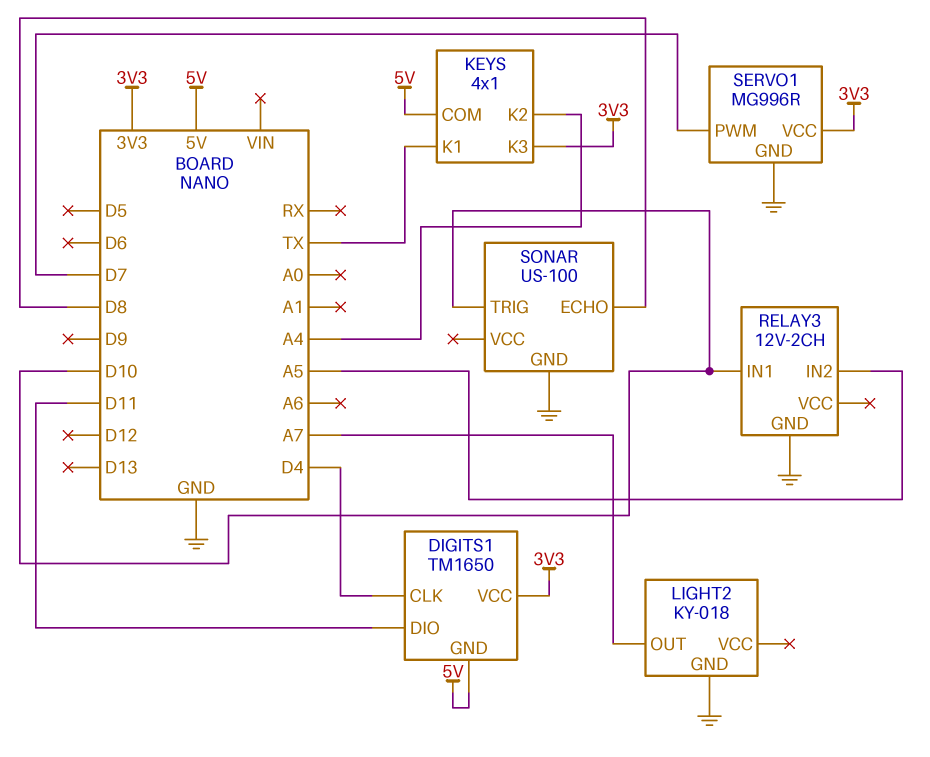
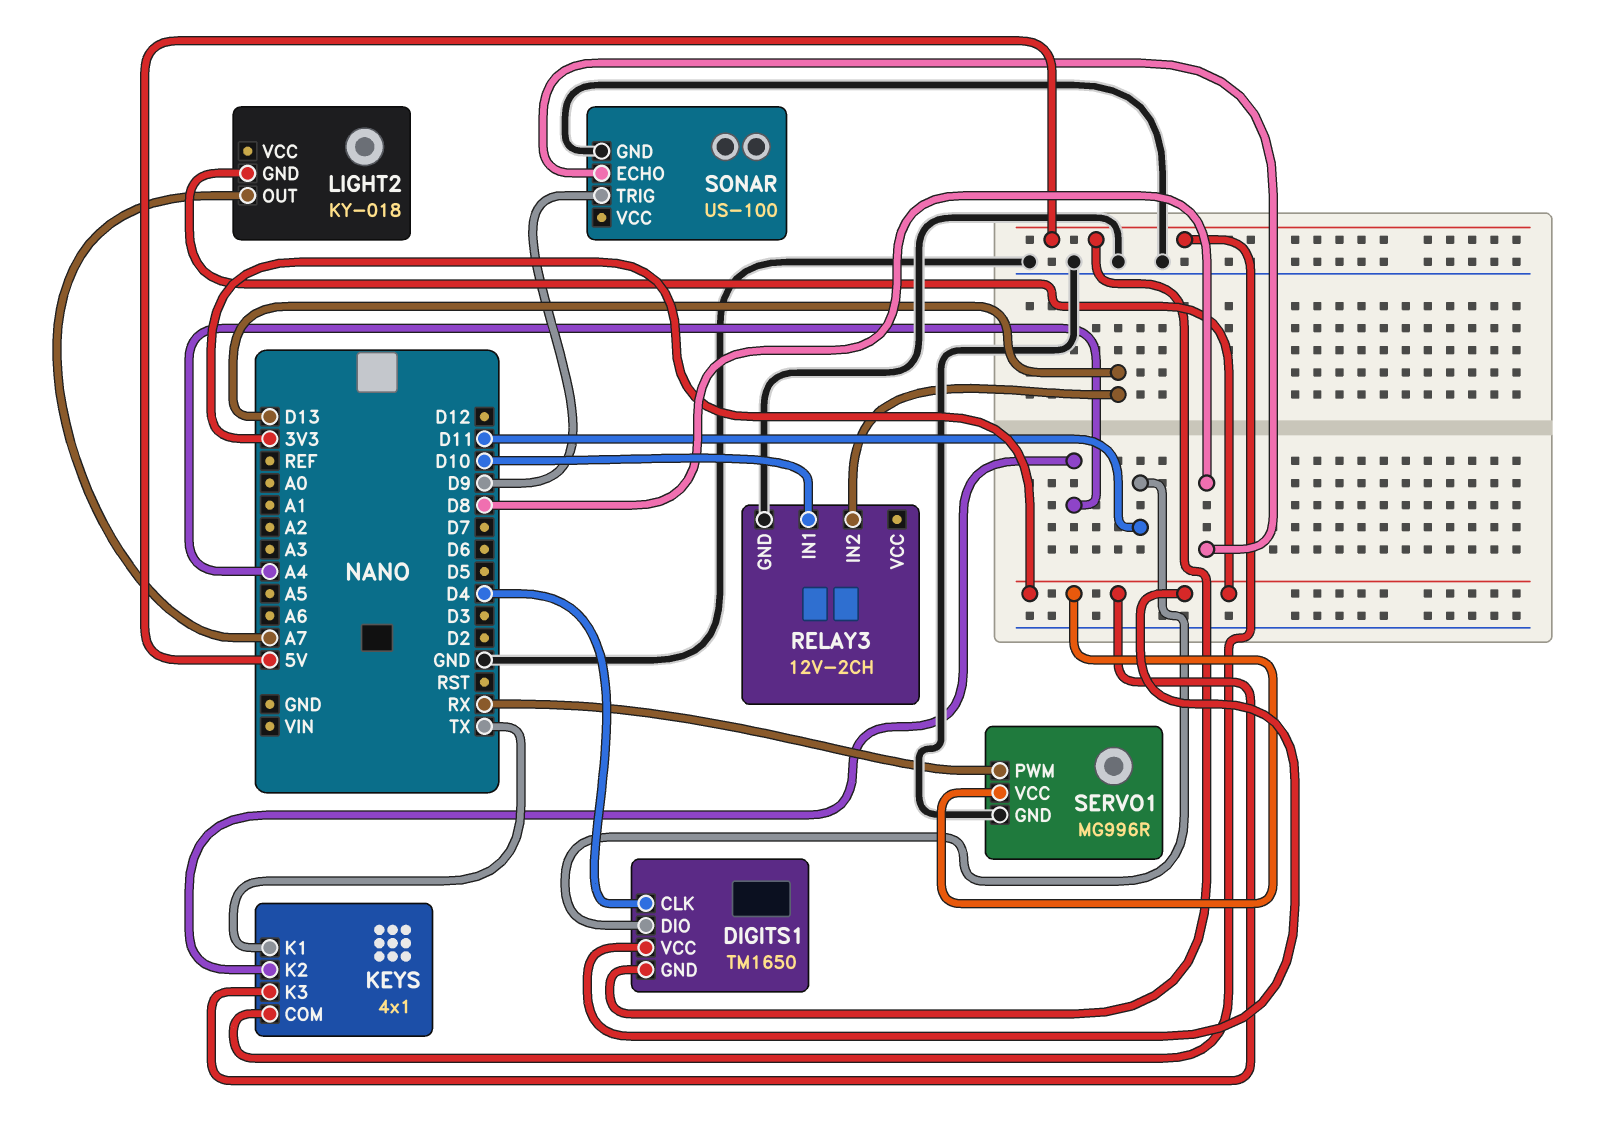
LIGHT2 pin GND: GND -> 3V3
RELAY3 pin IN2: A5 -> D13
SERVO1 pin PWM: D7 -> RX
SONAR pin TRIG: D10 -> D9

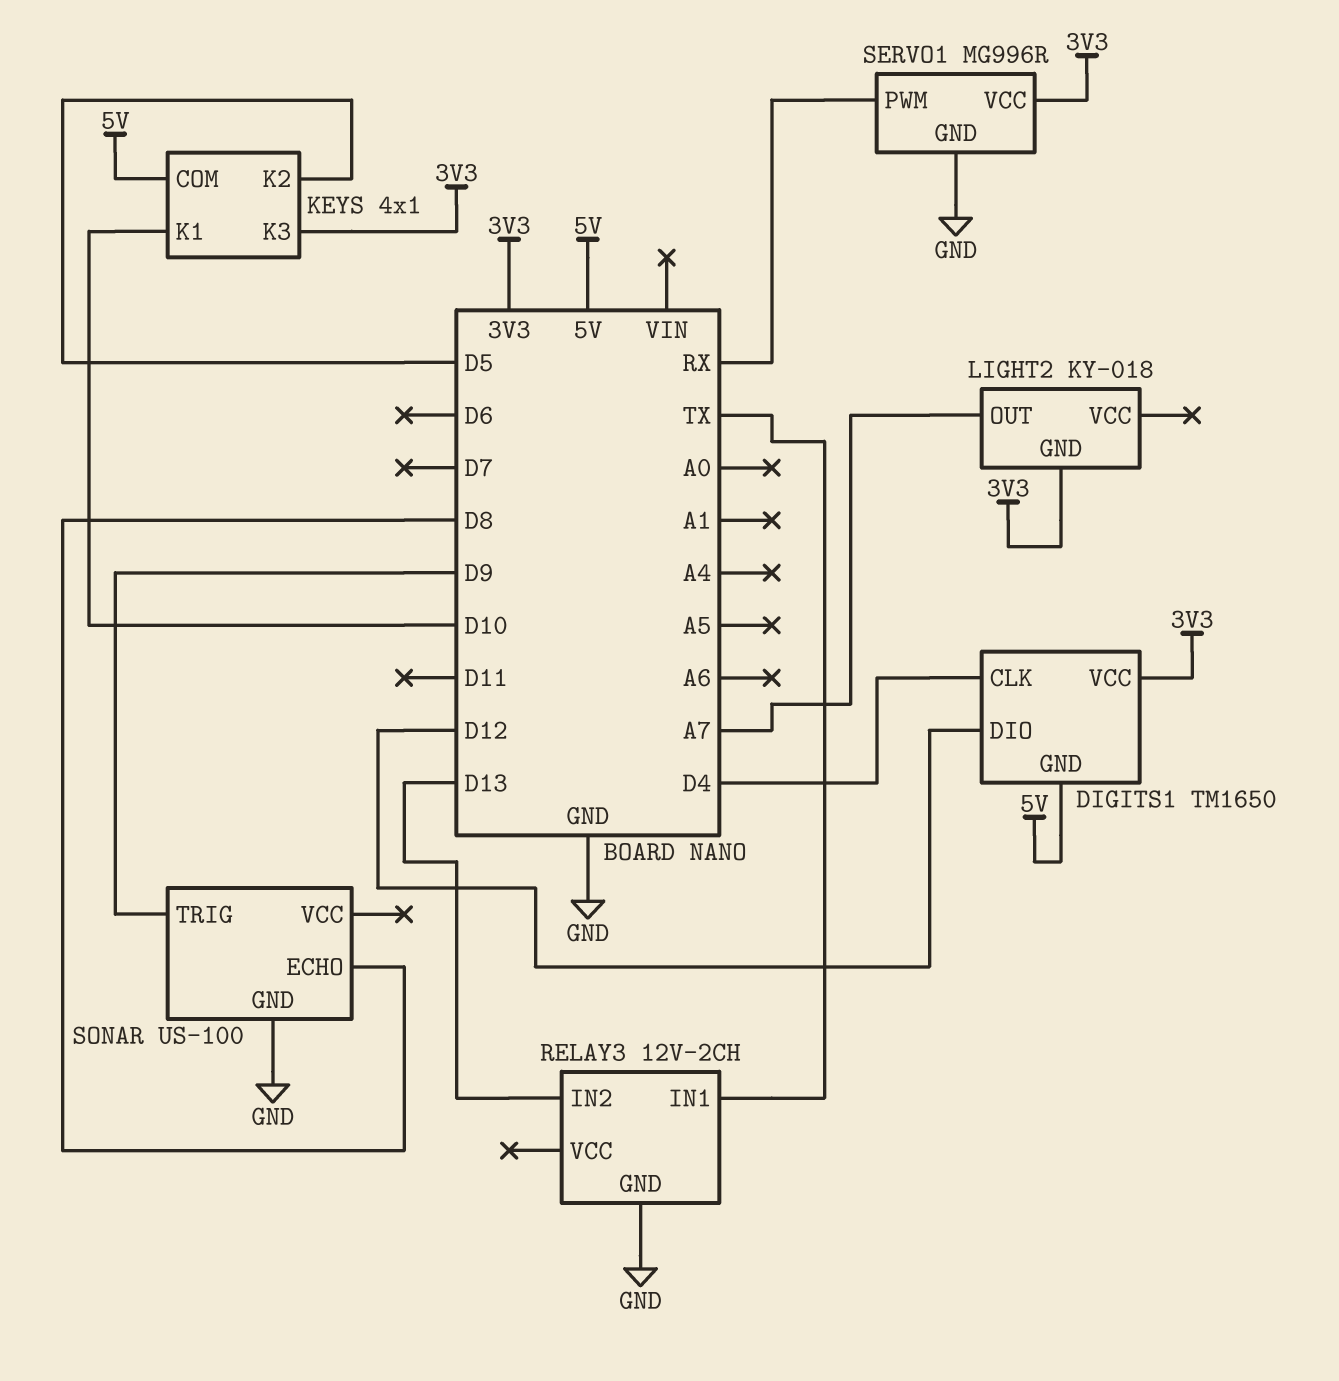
DIGITS1 pin DIO: D11 -> D12
KEYS pin K1: TX -> D10
KEYS pin K2: A4 -> D5
RELAY3 pin IN1: D10 -> TX

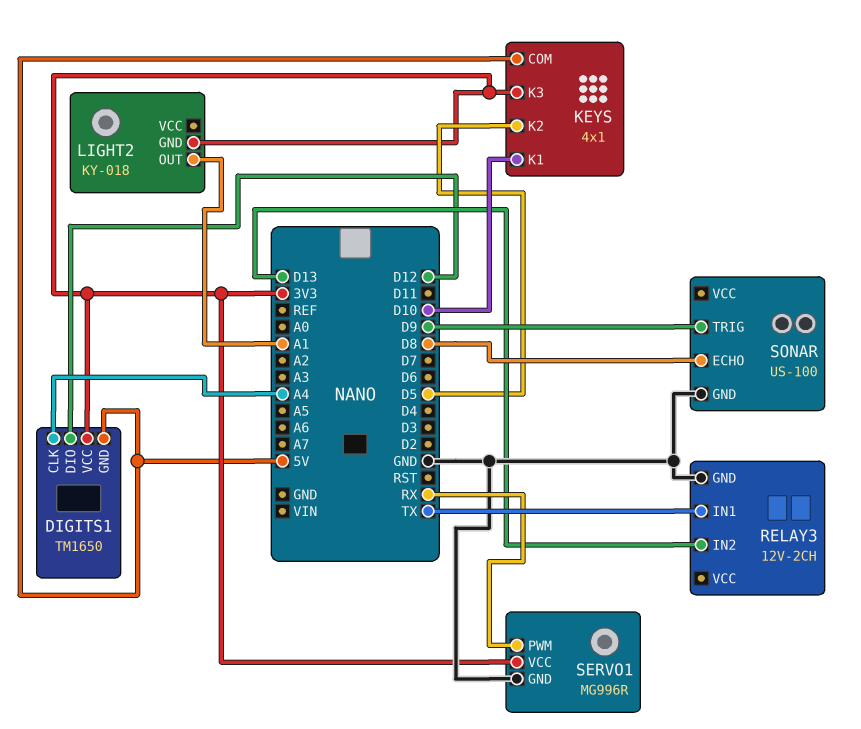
DIGITS1 pin CLK: D4 -> A4
LIGHT2 pin OUT: A7 -> A1

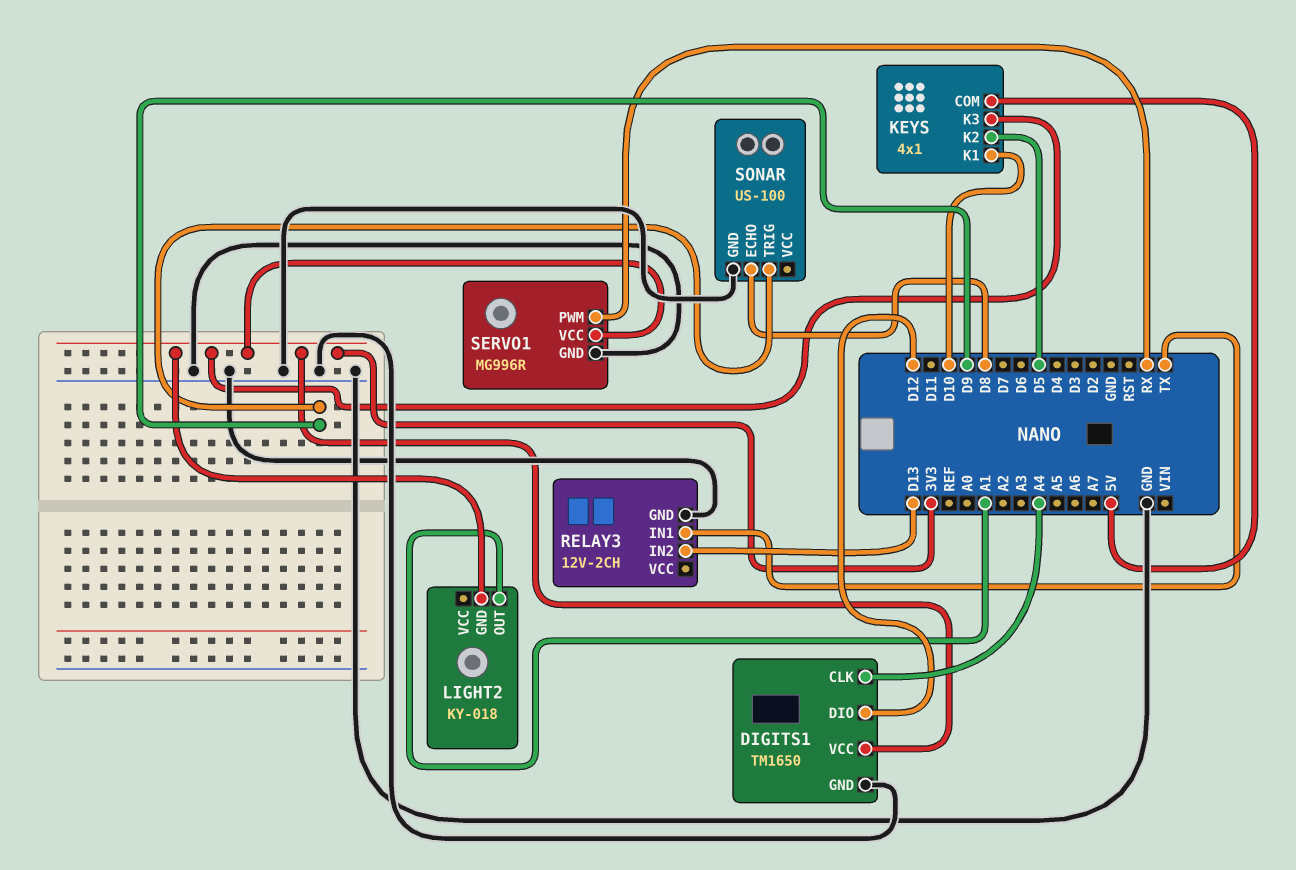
DIGITS1 pin GND: 5V -> GND

